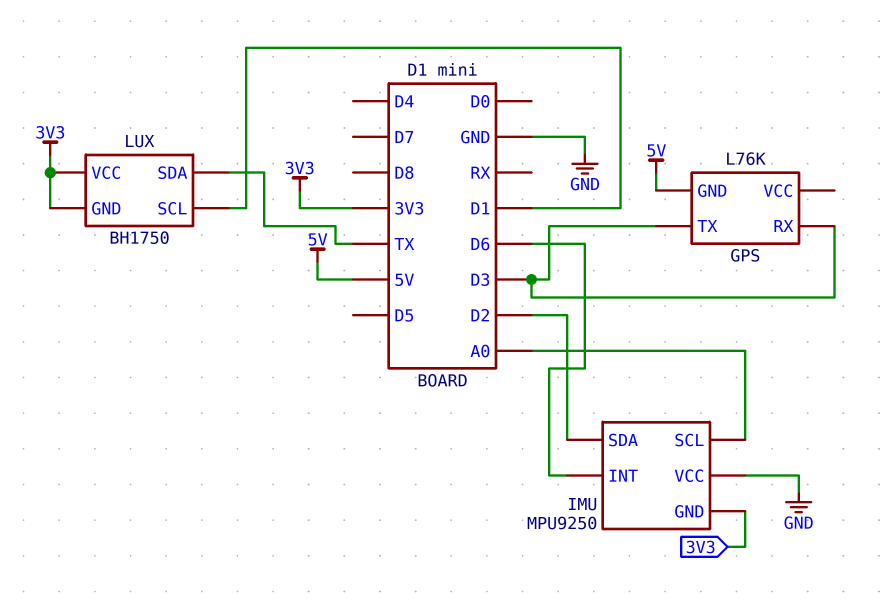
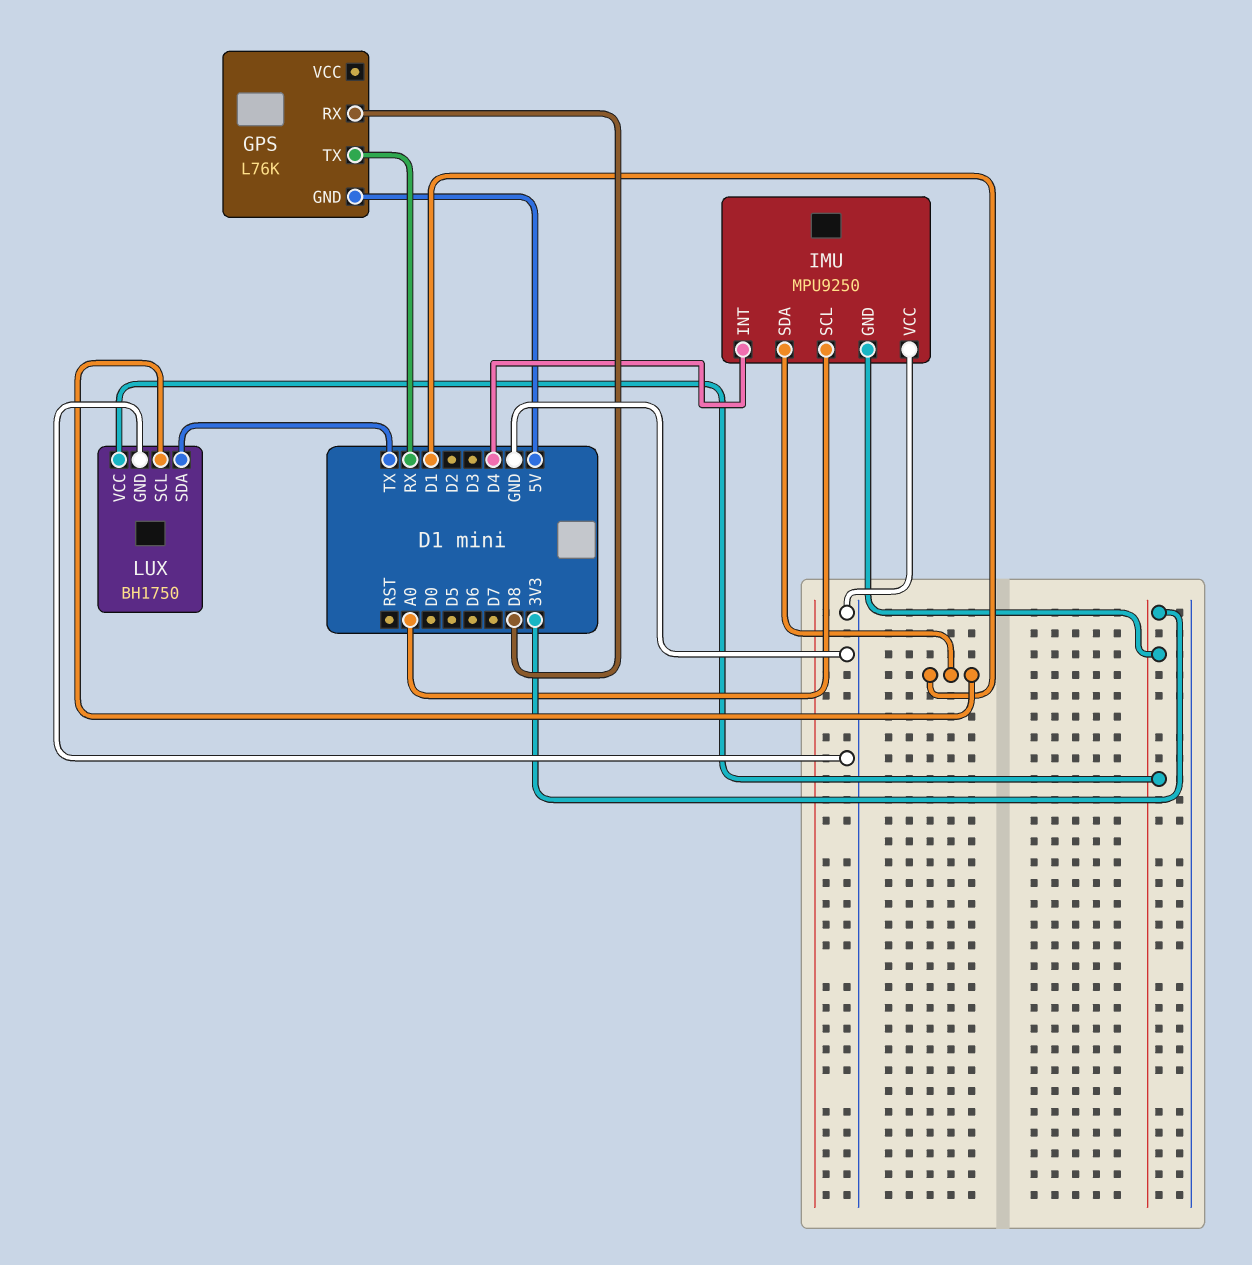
GPS pin RX: D3 -> D8
GPS pin TX: D3 -> RX
IMU pin INT: D6 -> D4
IMU pin SDA: D2 -> D1
LUX pin GND: 3V3 -> GND

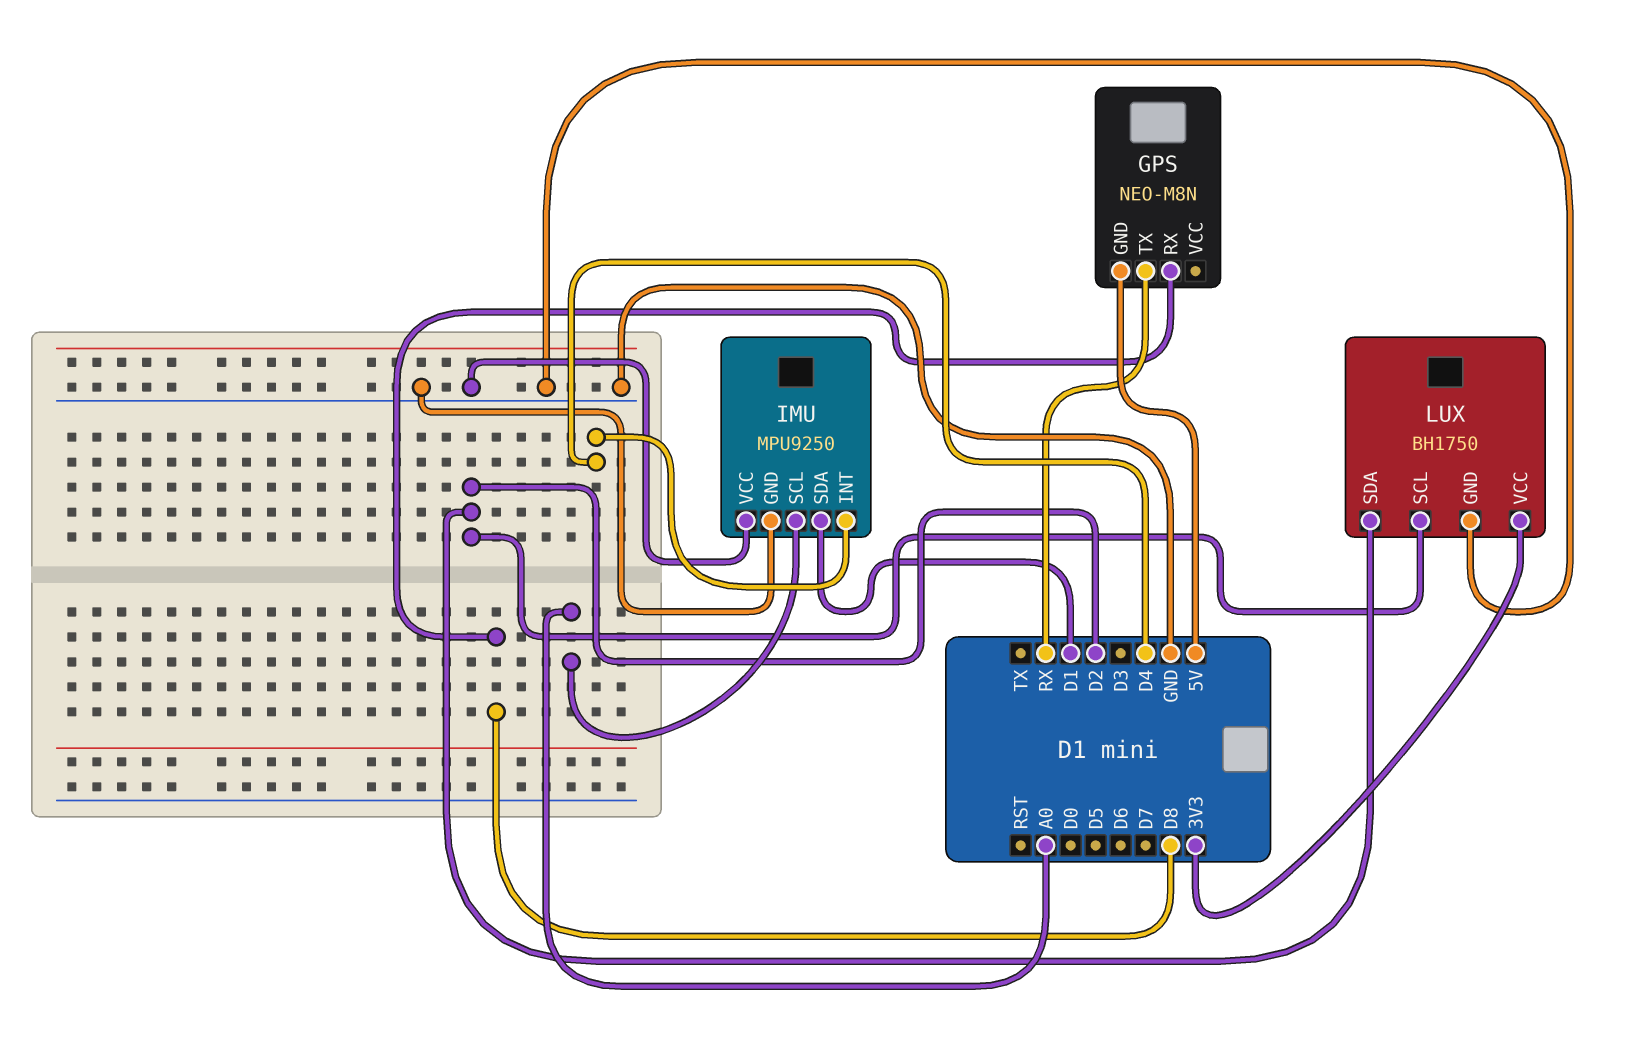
GPS: L76K -> NEO-M8N
IMU pin GND: 3V3 -> GND
LUX pin SCL: D1 -> D2
LUX pin SDA: TX -> D2

